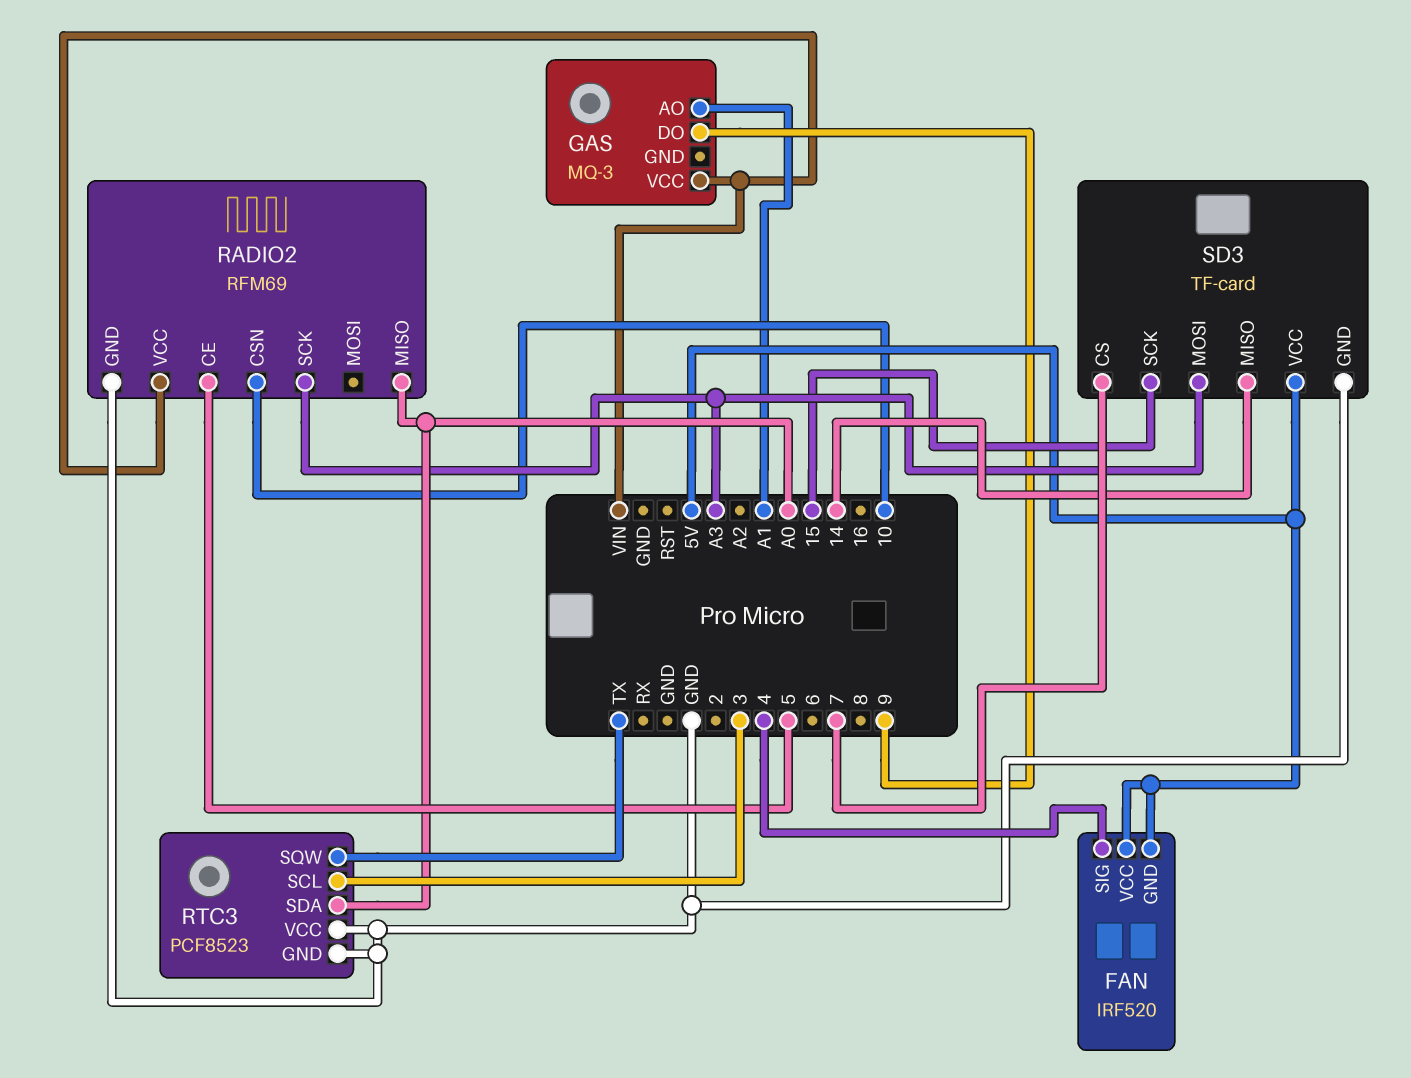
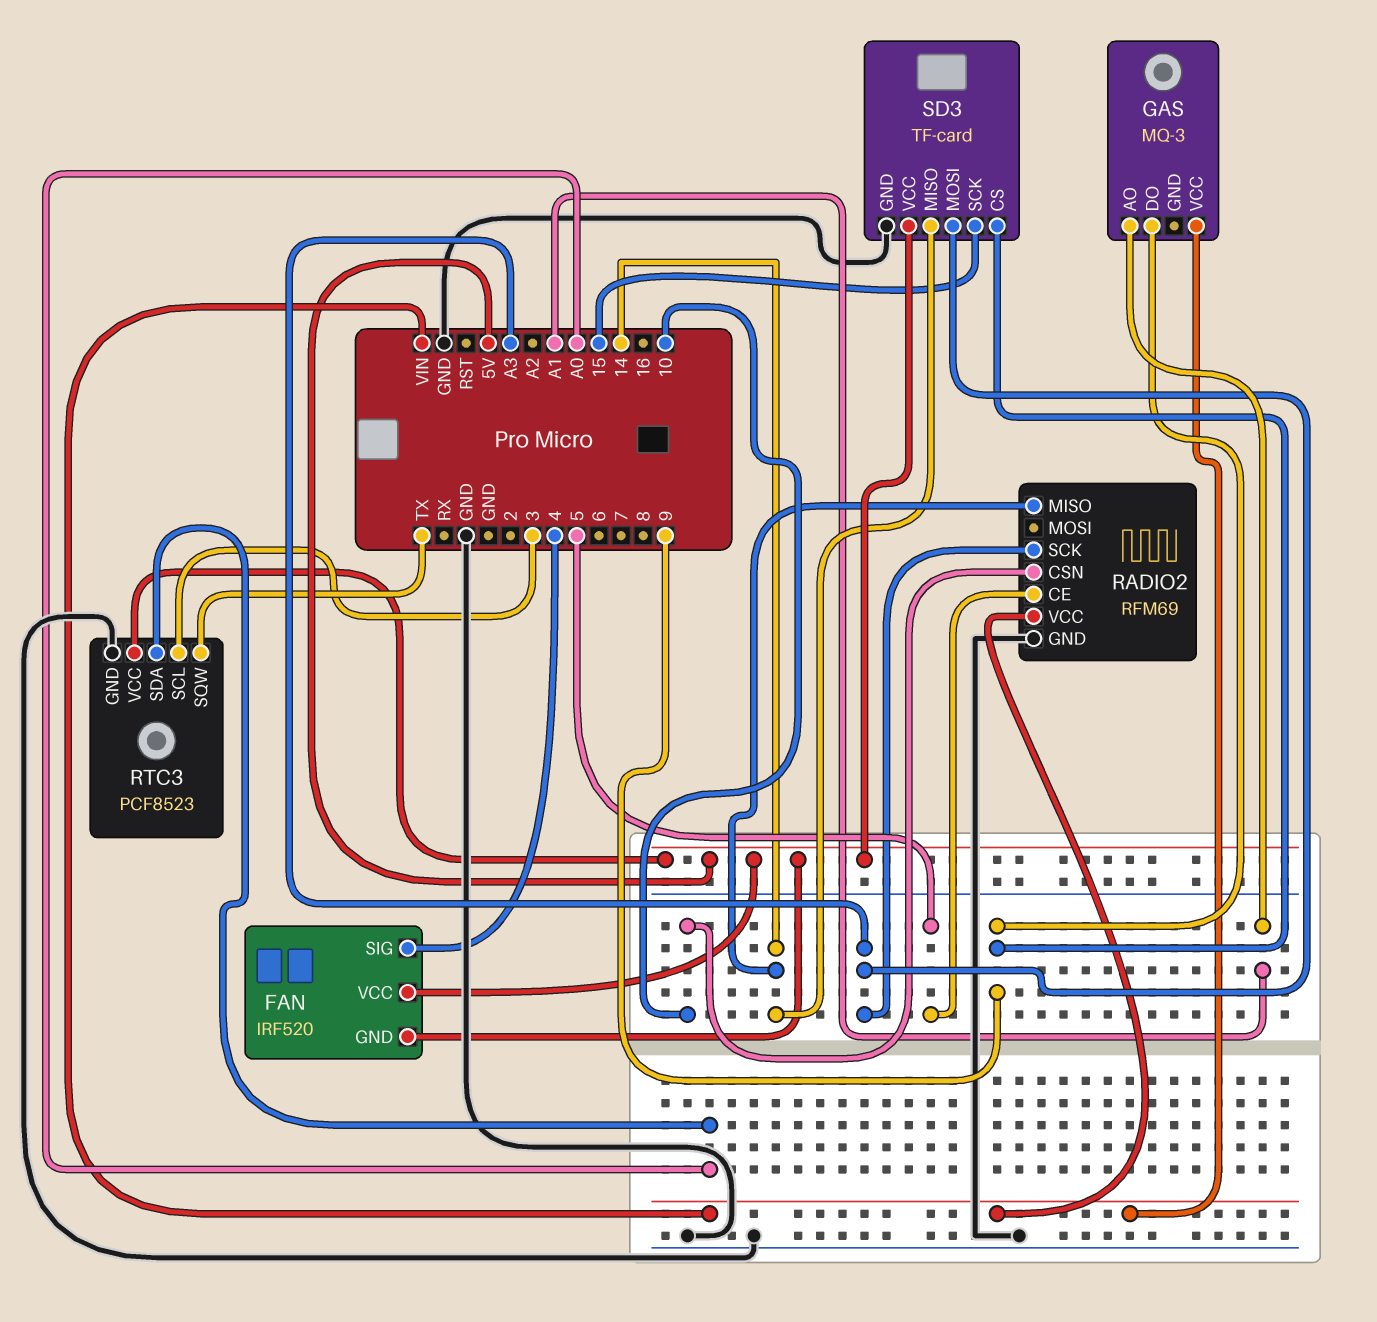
RADIO2 pin MISO: A0 -> 14
RTC3 pin VCC: GND -> 5V
SD3 pin CS: 7 -> 9

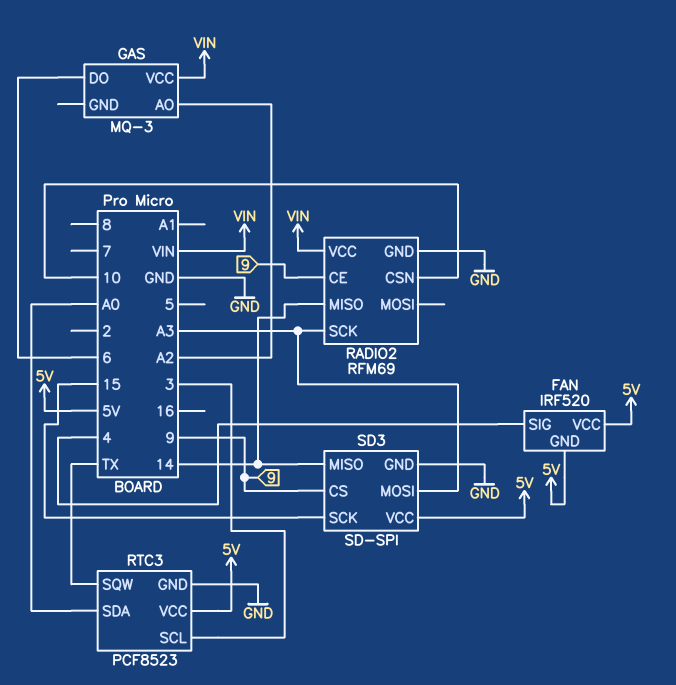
GAS pin AO: A1 -> A2
GAS pin DO: 9 -> 6
RADIO2 pin CE: 5 -> 9
SD3: TF-card -> SD-SPI

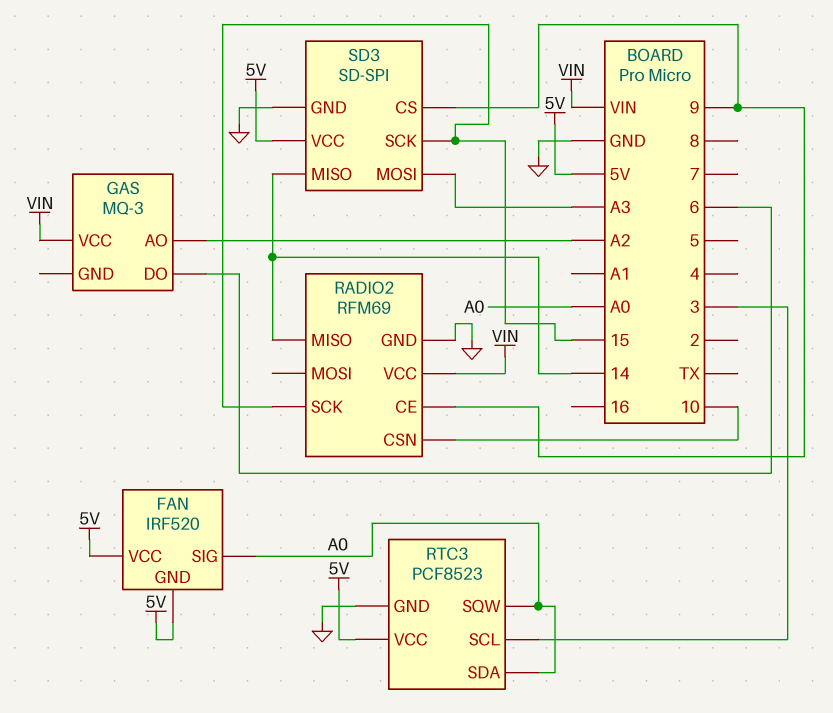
FAN pin SIG: 4 -> A0
RADIO2 pin SCK: A3 -> 15
RTC3 pin SQW: TX -> A0

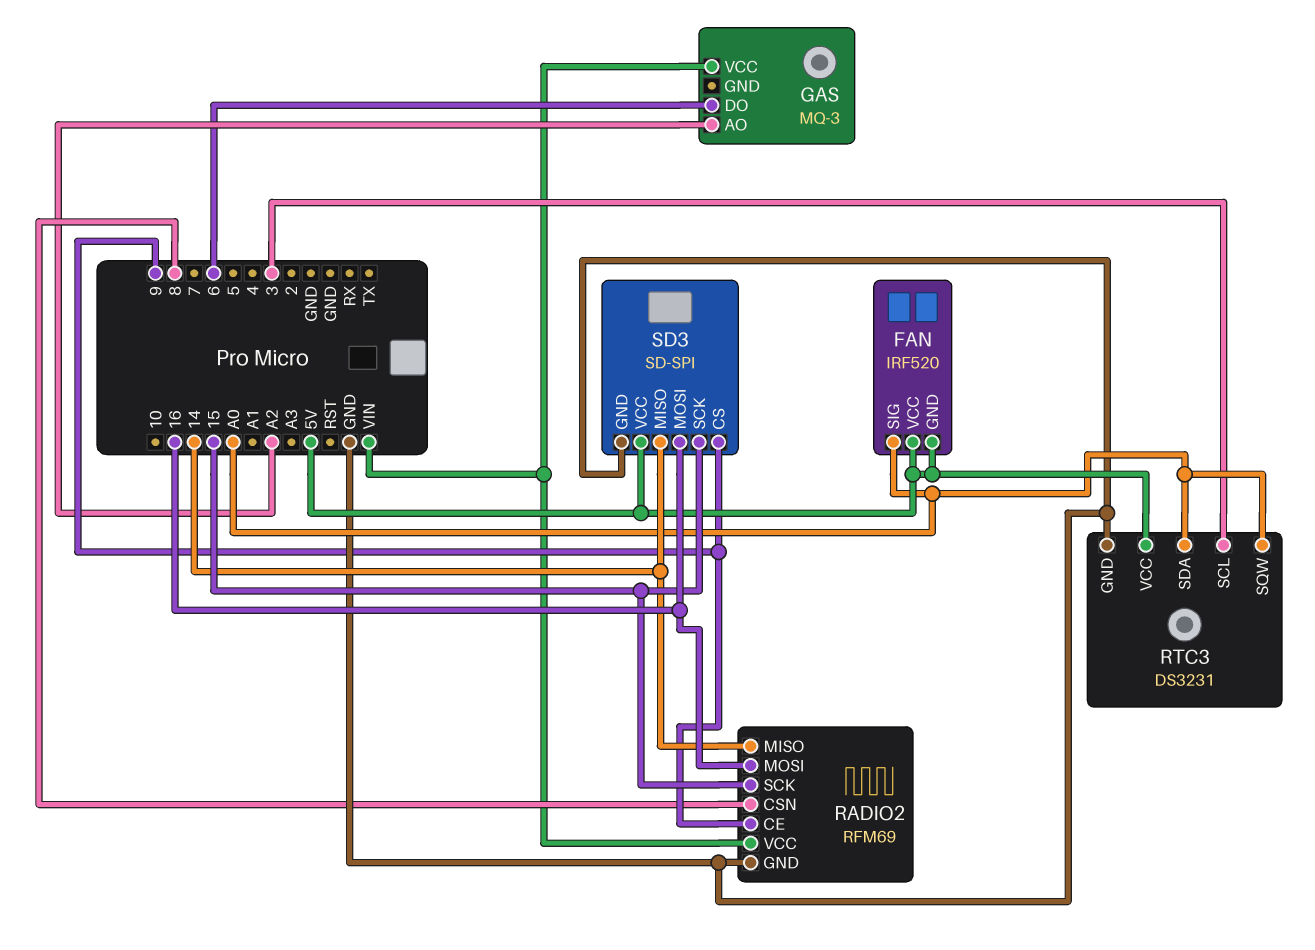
RADIO2 pin CSN: 10 -> 8
RADIO2 pin MOSI: none -> 16
RTC3: PCF8523 -> DS3231
SD3 pin MOSI: A3 -> 16

